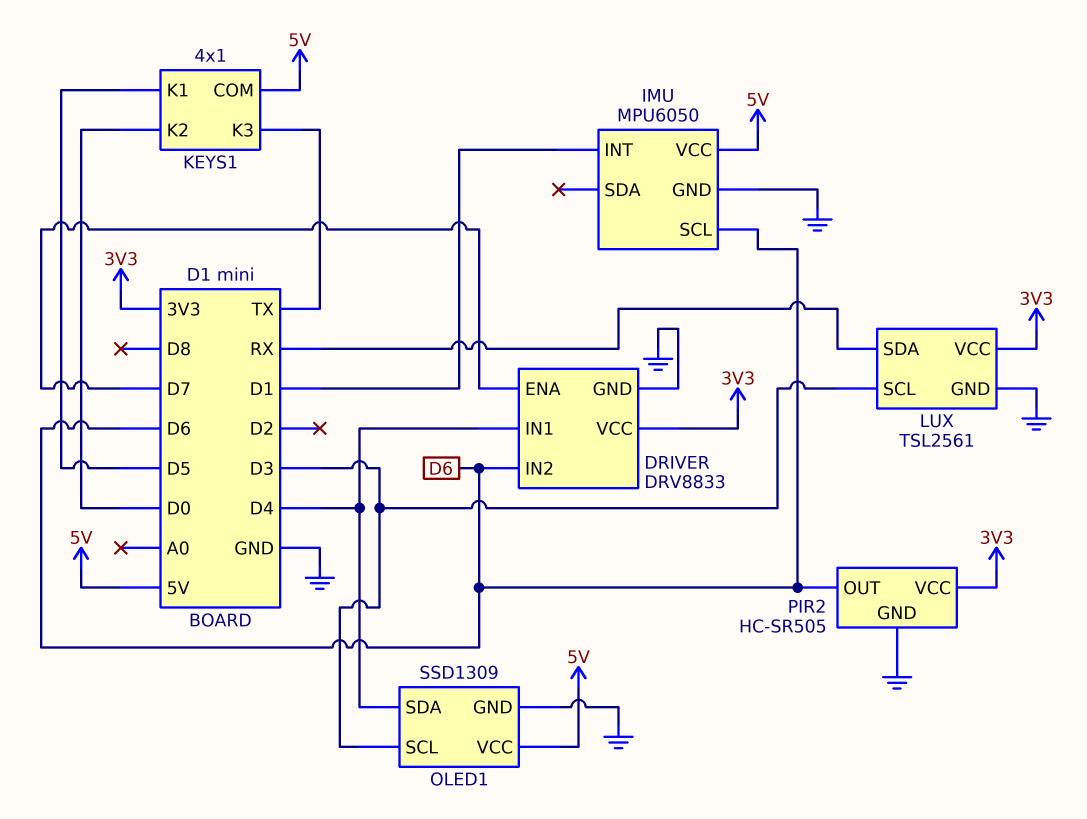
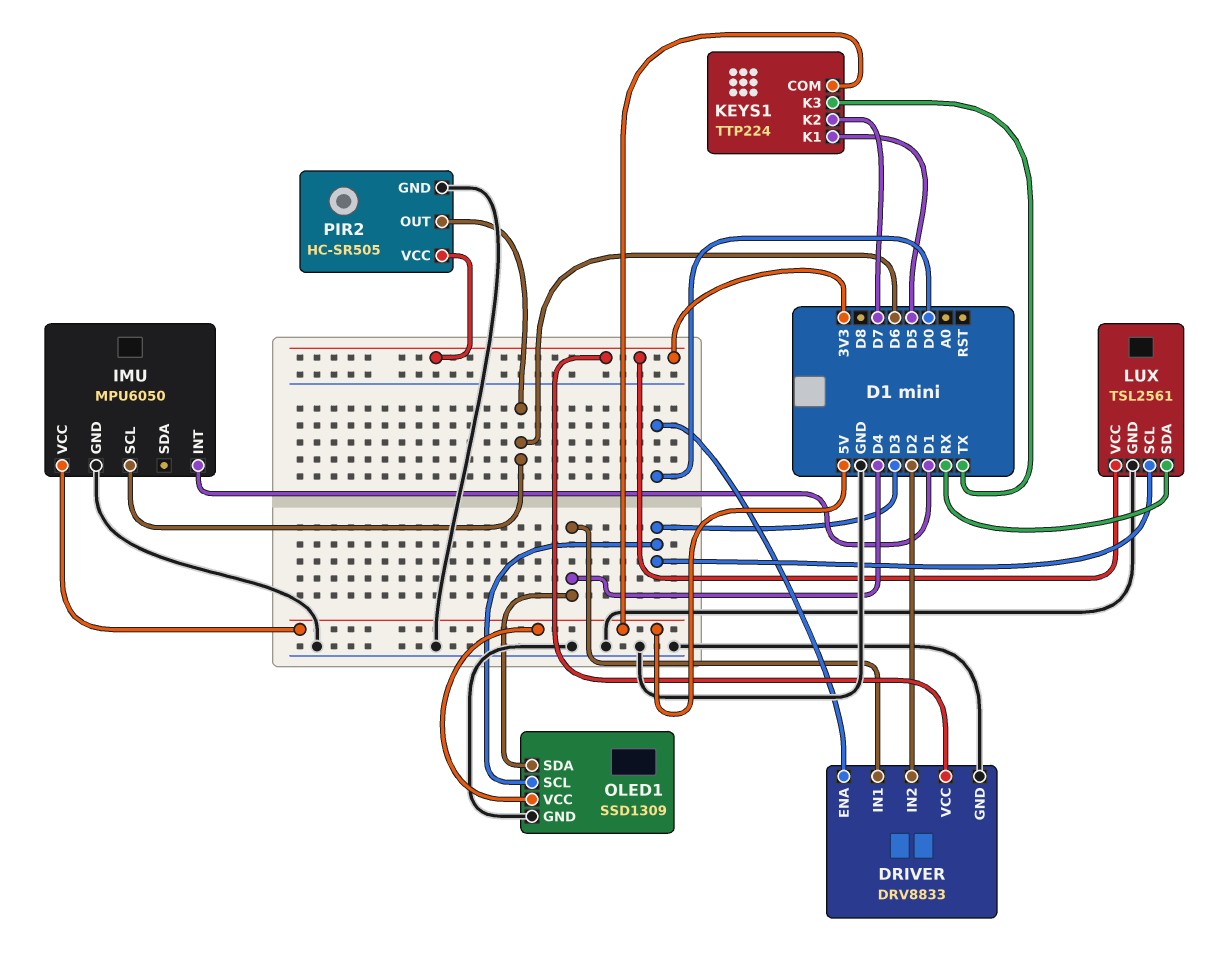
DRIVER pin ENA: D7 -> D0
DRIVER pin IN2: D6 -> D2
KEYS1: 4x1 -> TTP224
KEYS1 pin K2: D0 -> D7

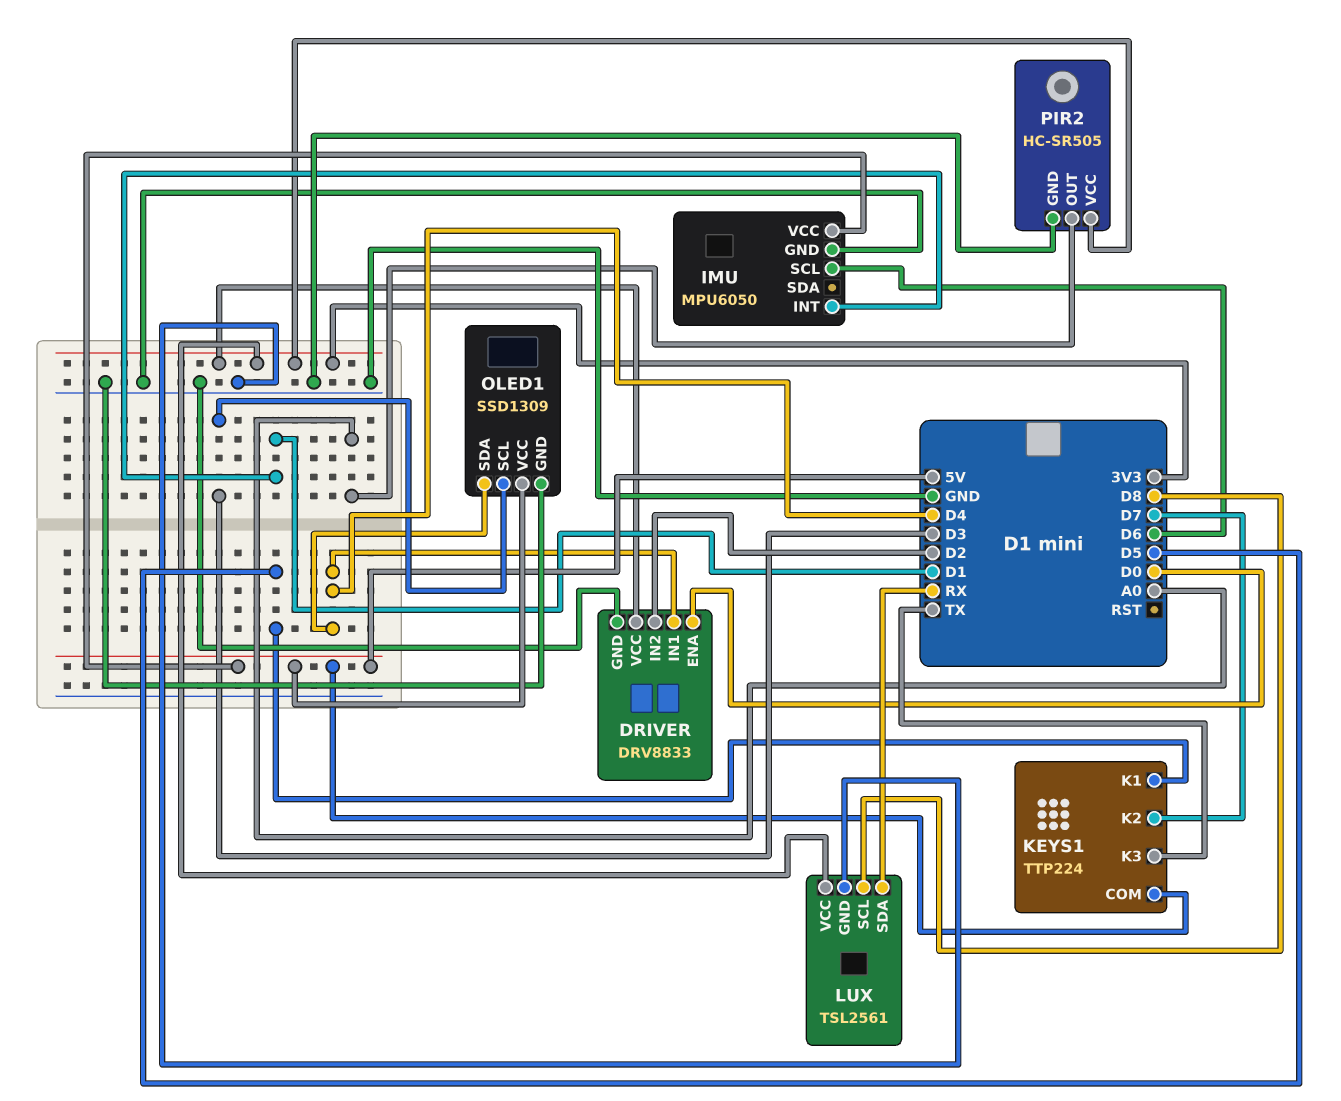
LUX pin SCL: D3 -> D8
PIR2 pin OUT: D6 -> A0

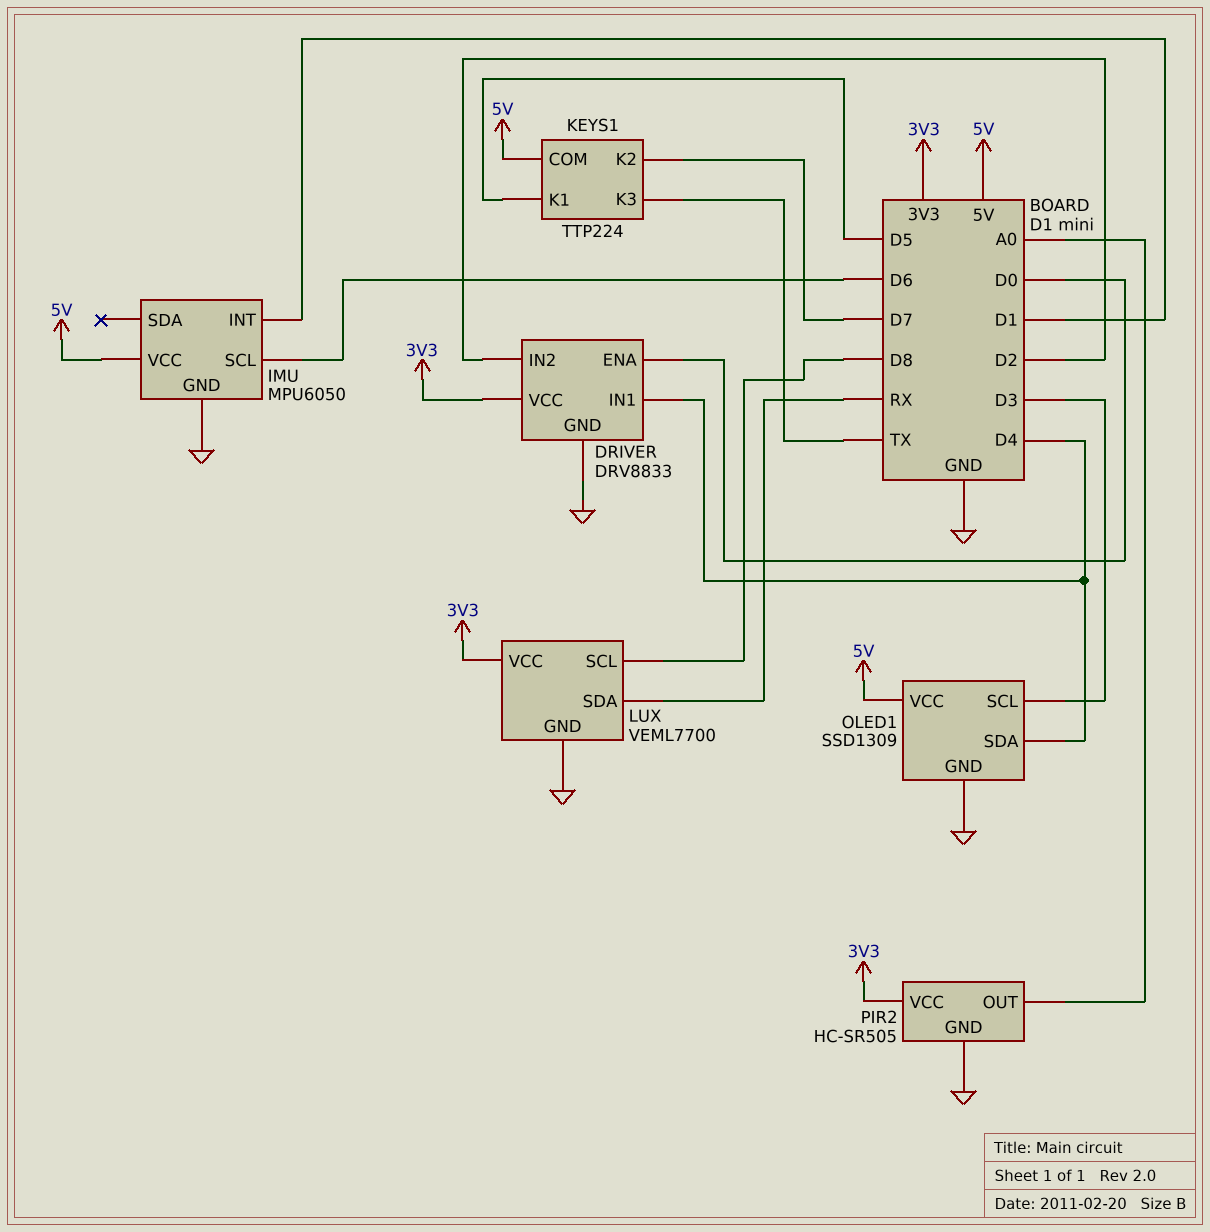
LUX: TSL2561 -> VEML7700

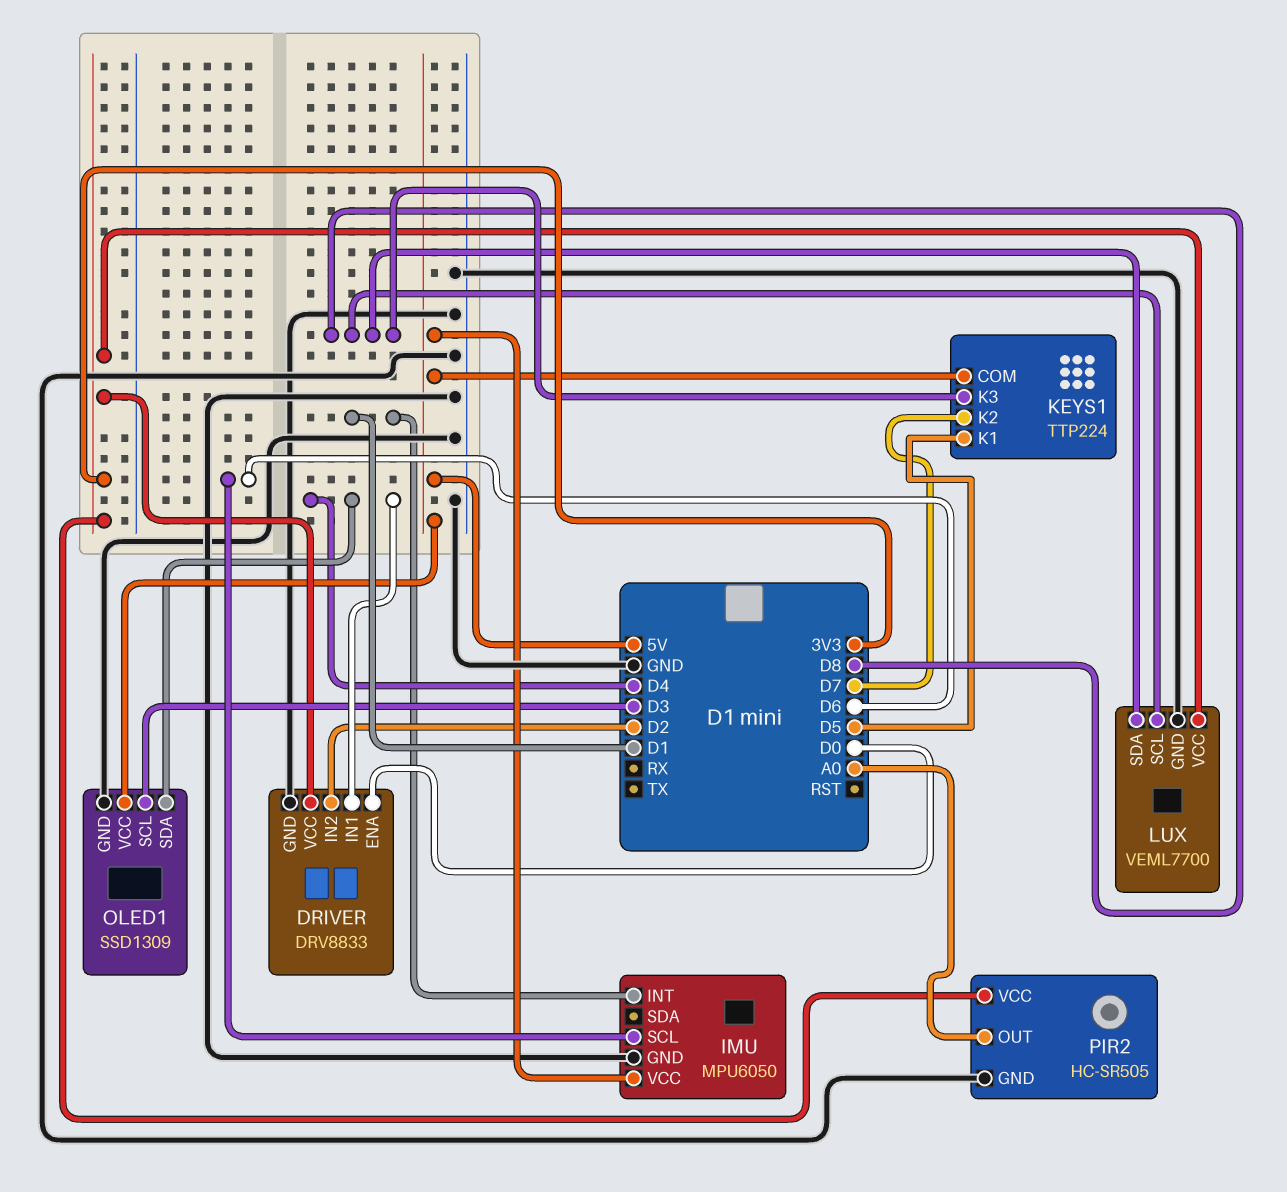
KEYS1 pin K3: TX -> D8
LUX pin SDA: RX -> D8

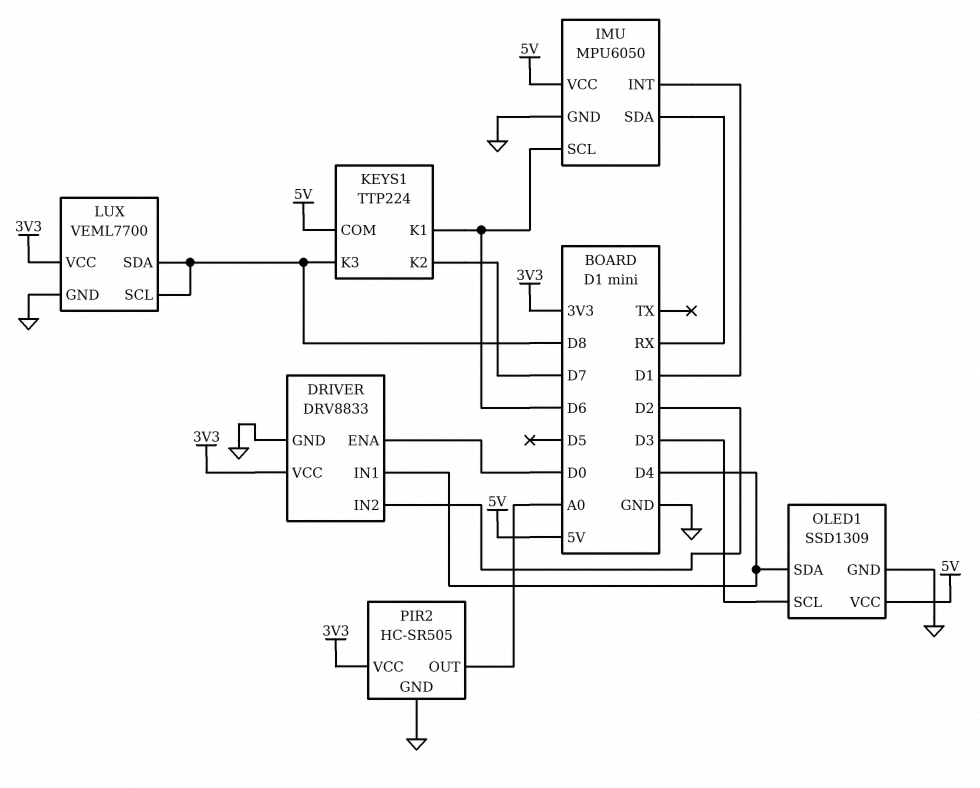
IMU pin SDA: none -> RX
KEYS1 pin K1: D5 -> D6

